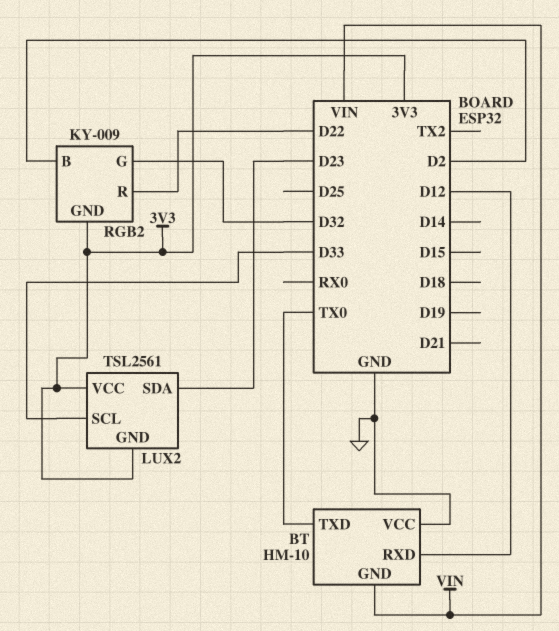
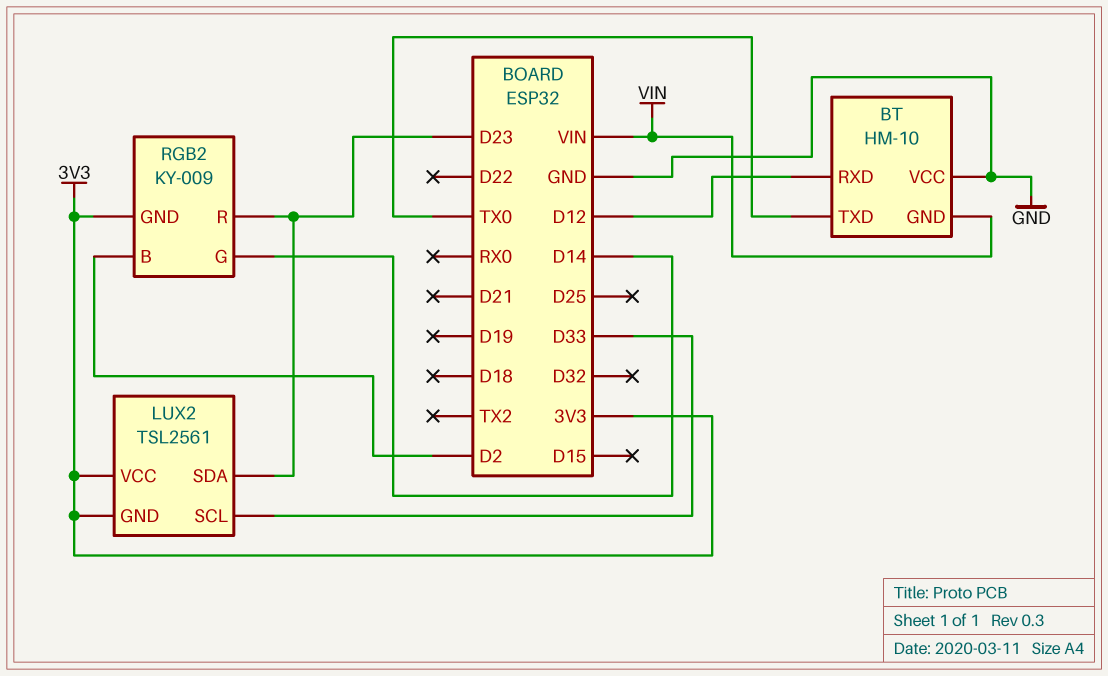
RGB2 pin G: D32 -> D14
RGB2 pin R: D22 -> D23

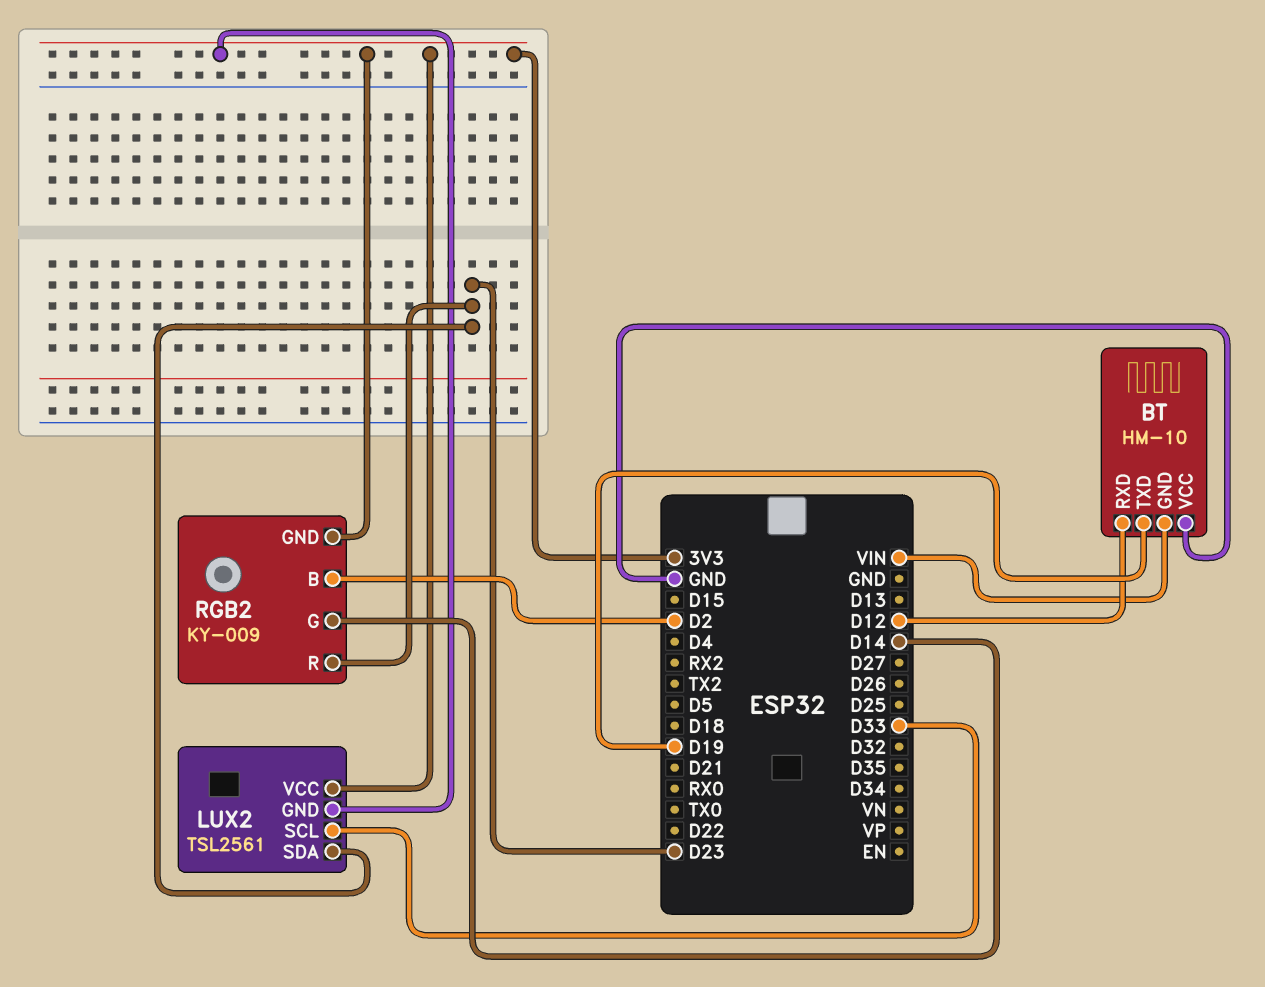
BT pin TXD: TX0 -> D19

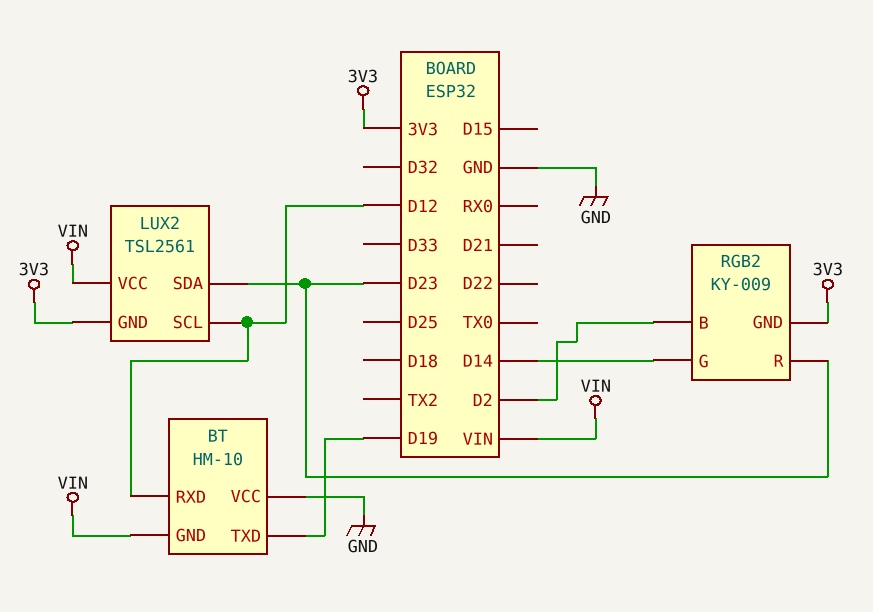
LUX2 pin SCL: D33 -> D12
LUX2 pin VCC: 3V3 -> VIN

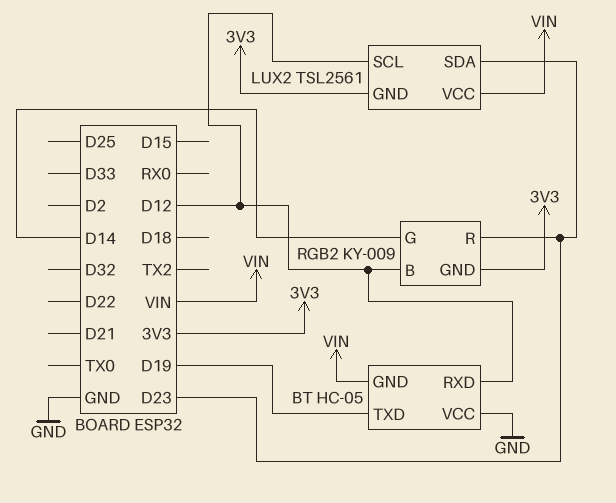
BT: HM-10 -> HC-05
RGB2 pin B: D2 -> D12

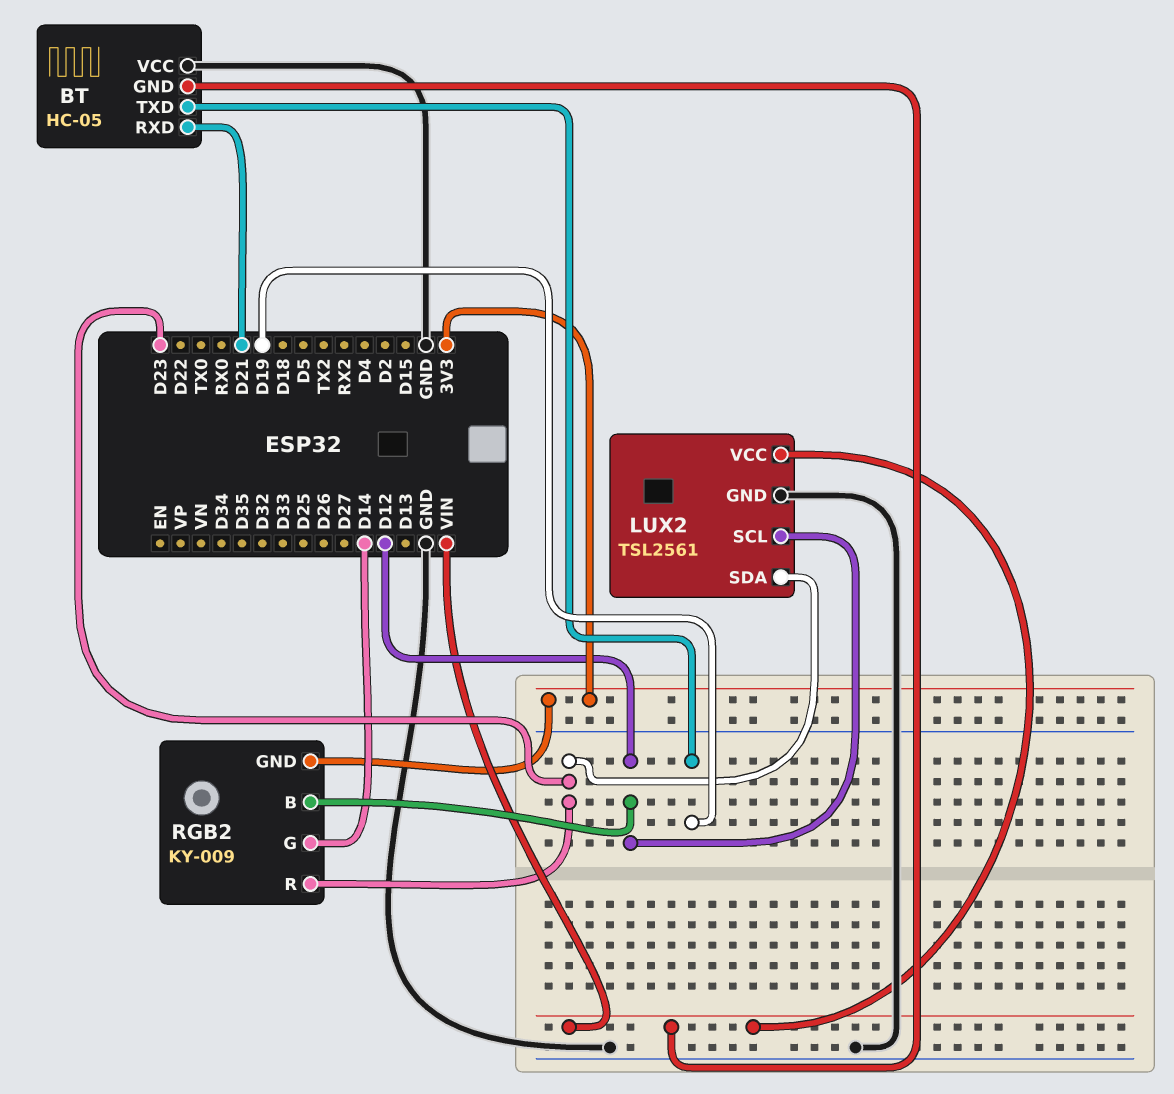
BT pin RXD: D12 -> D21
LUX2 pin GND: 3V3 -> GND

